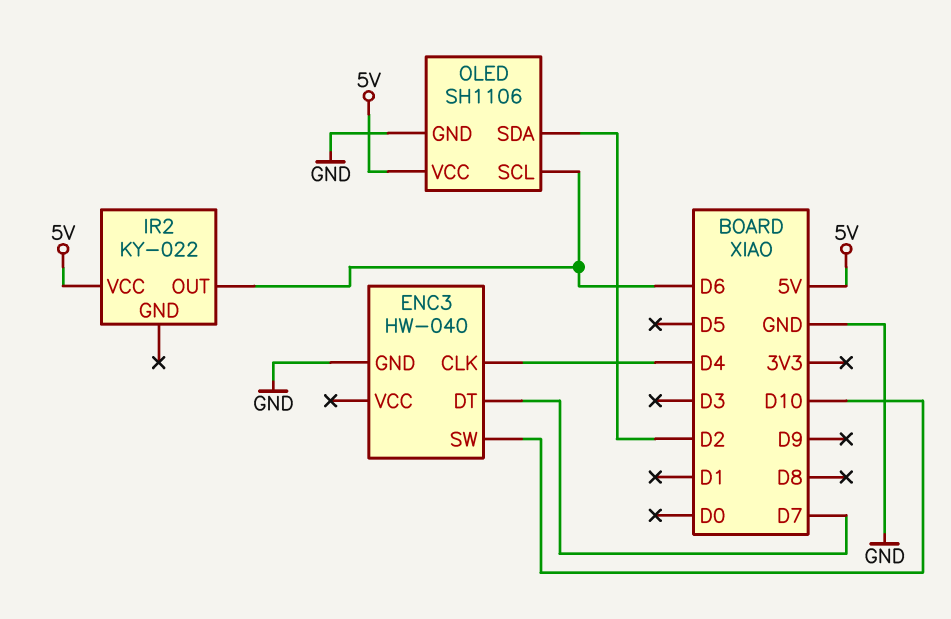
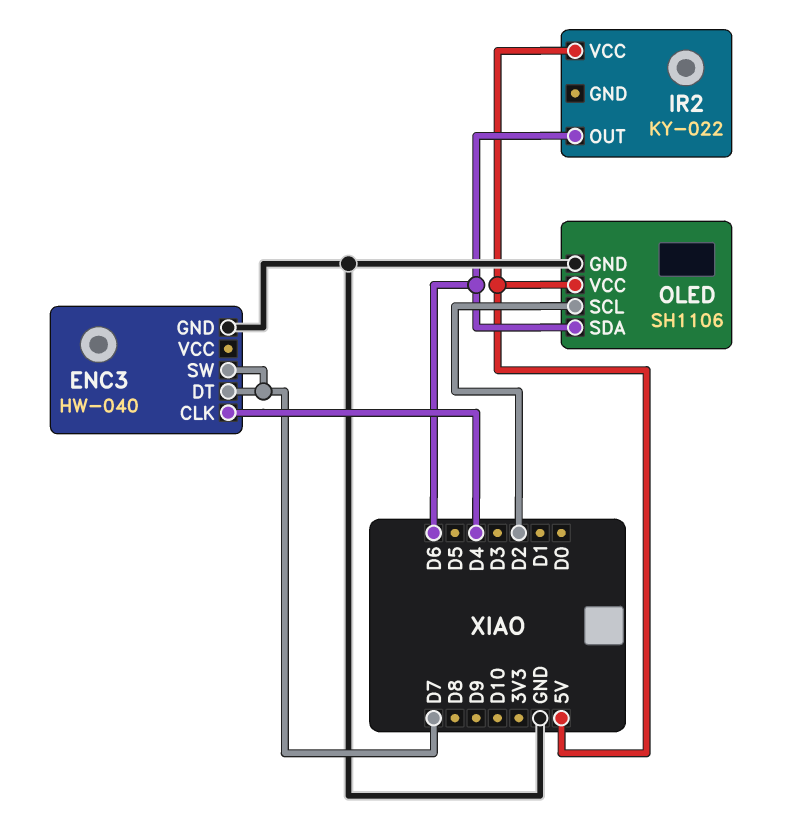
ENC3 pin SW: D10 -> D7
OLED pin SCL: D6 -> D2
OLED pin SDA: D2 -> D6

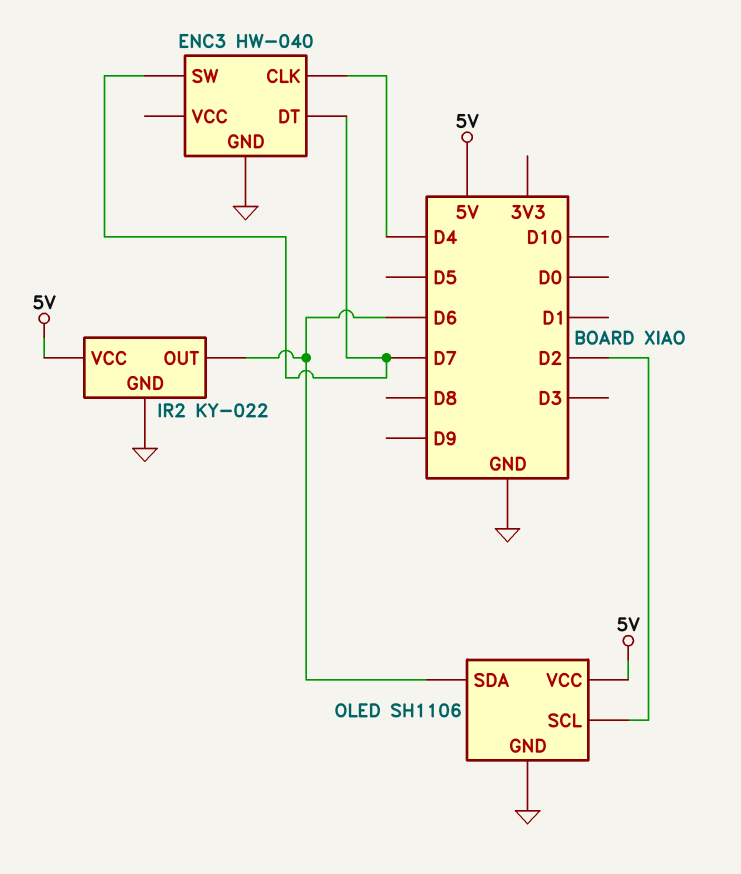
IR2 pin GND: none -> GND

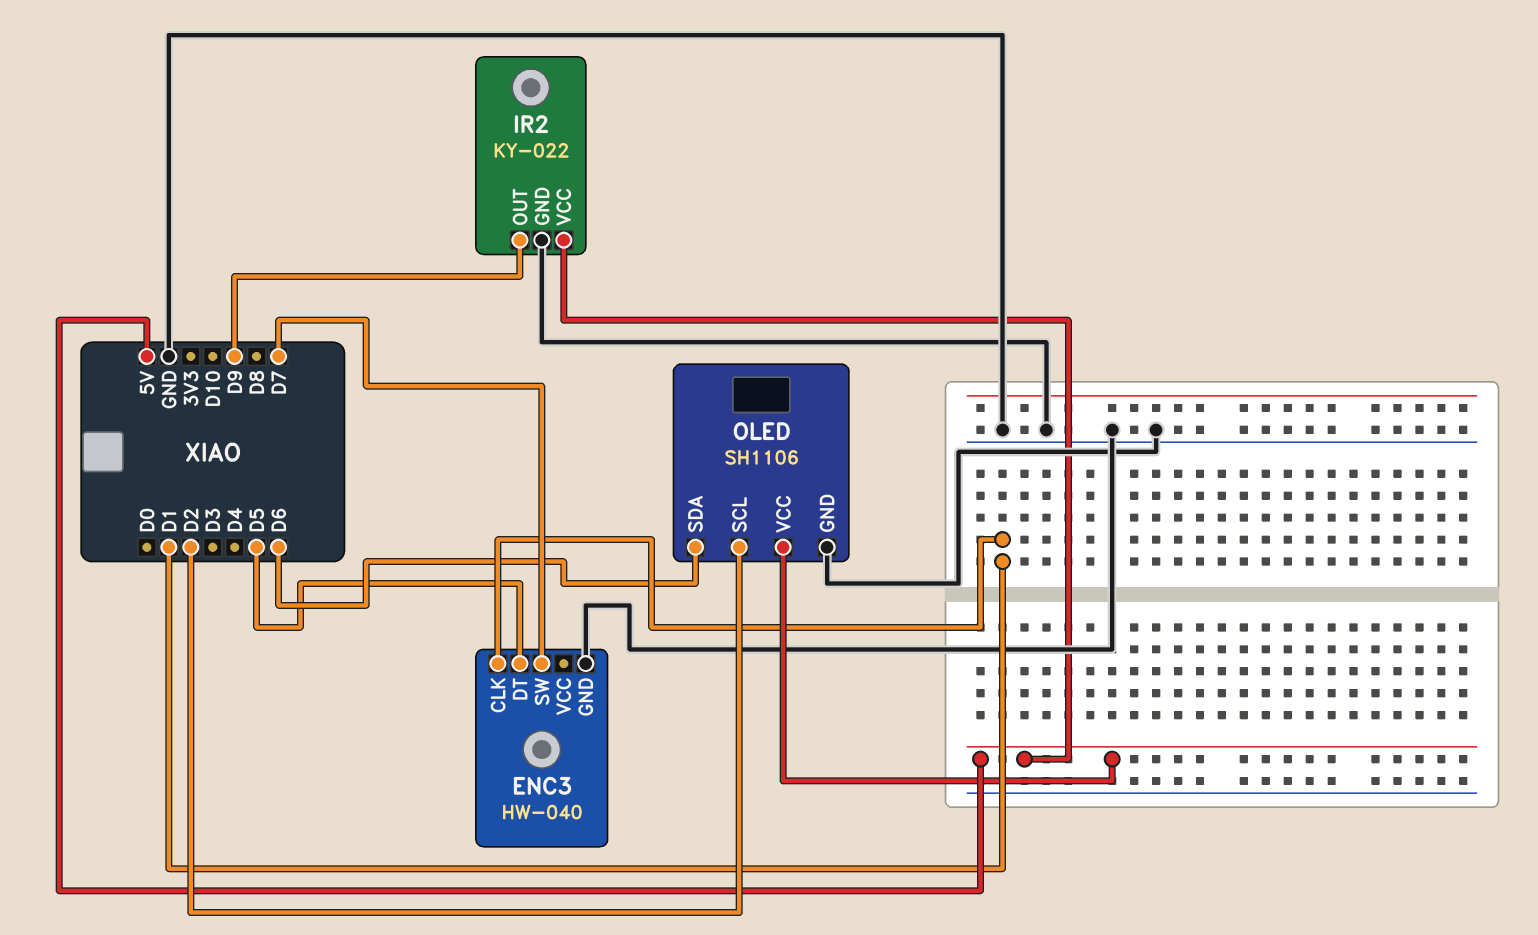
ENC3 pin CLK: D4 -> D1
ENC3 pin DT: D7 -> D5
IR2 pin OUT: D6 -> D9

